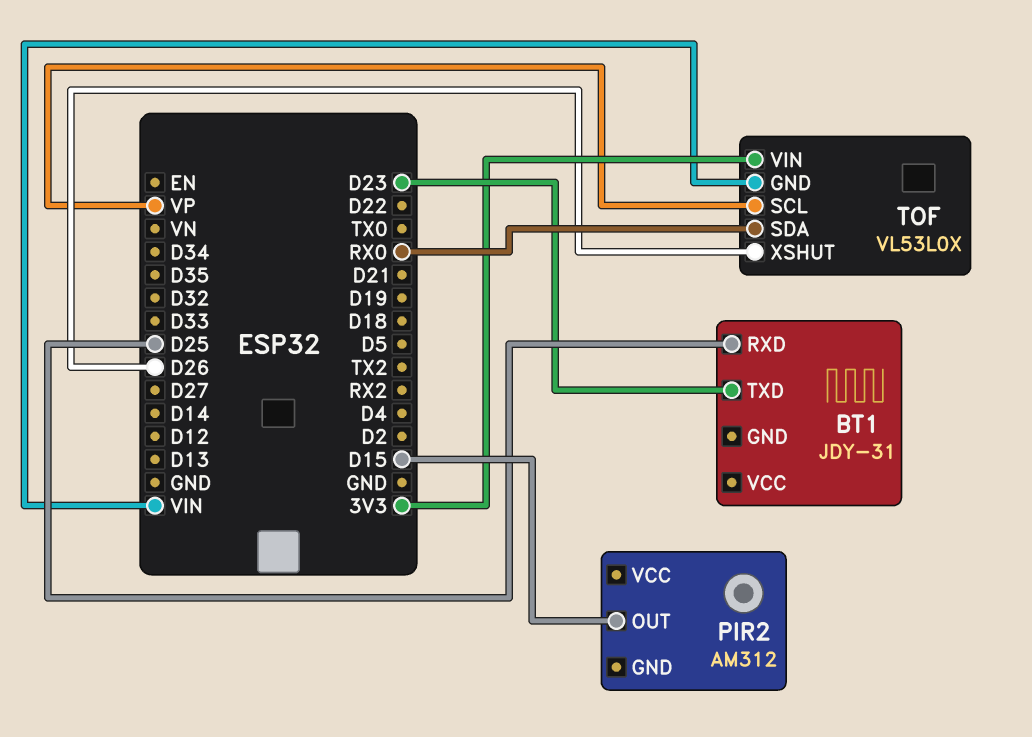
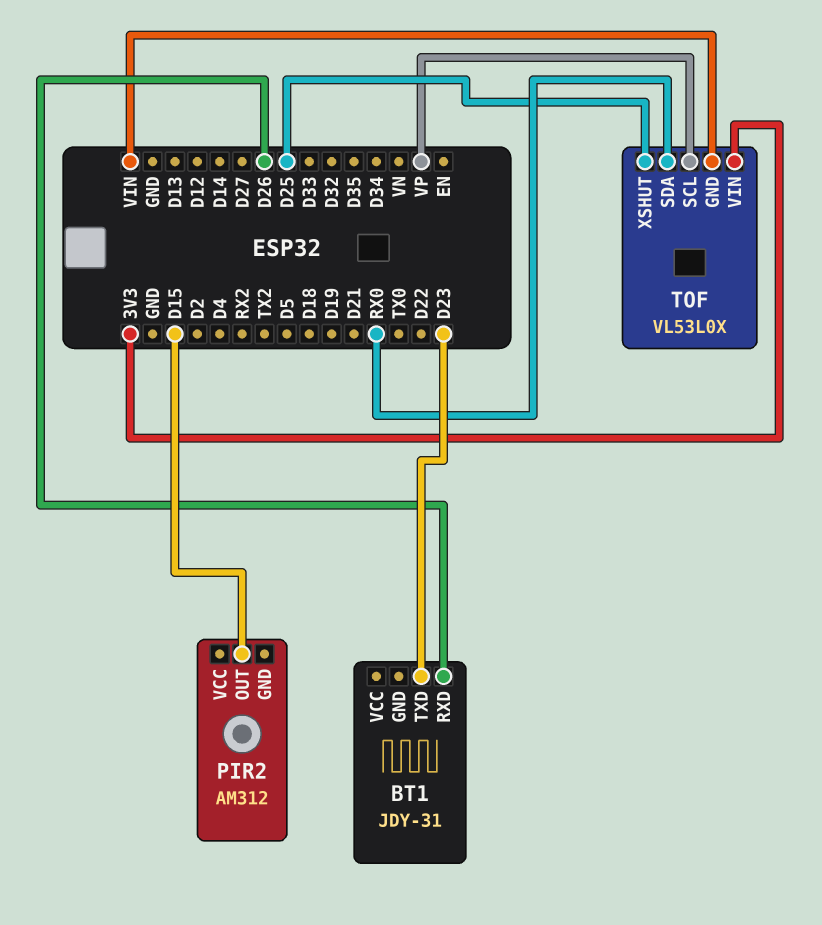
BT1 pin RXD: D25 -> D26
TOF pin XSHUT: D26 -> D25

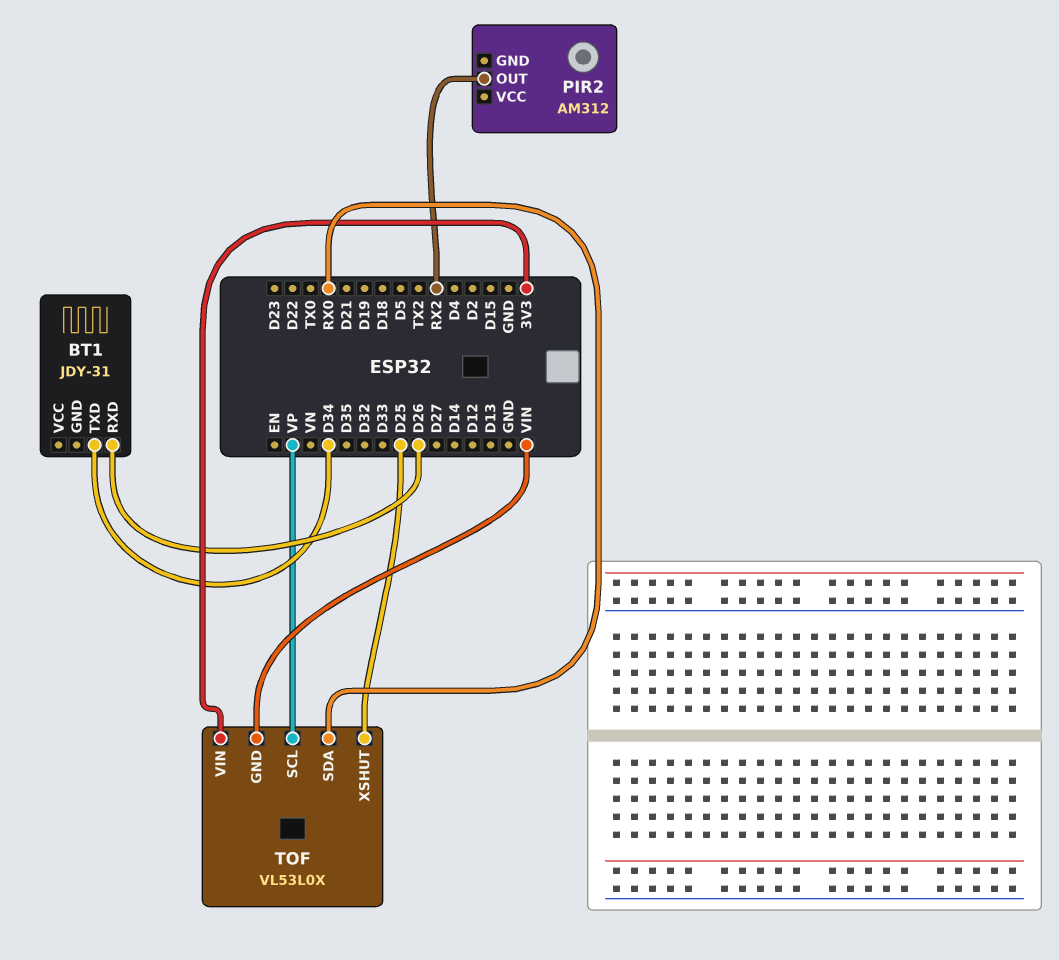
BT1 pin TXD: D23 -> D34
PIR2 pin OUT: D15 -> RX2

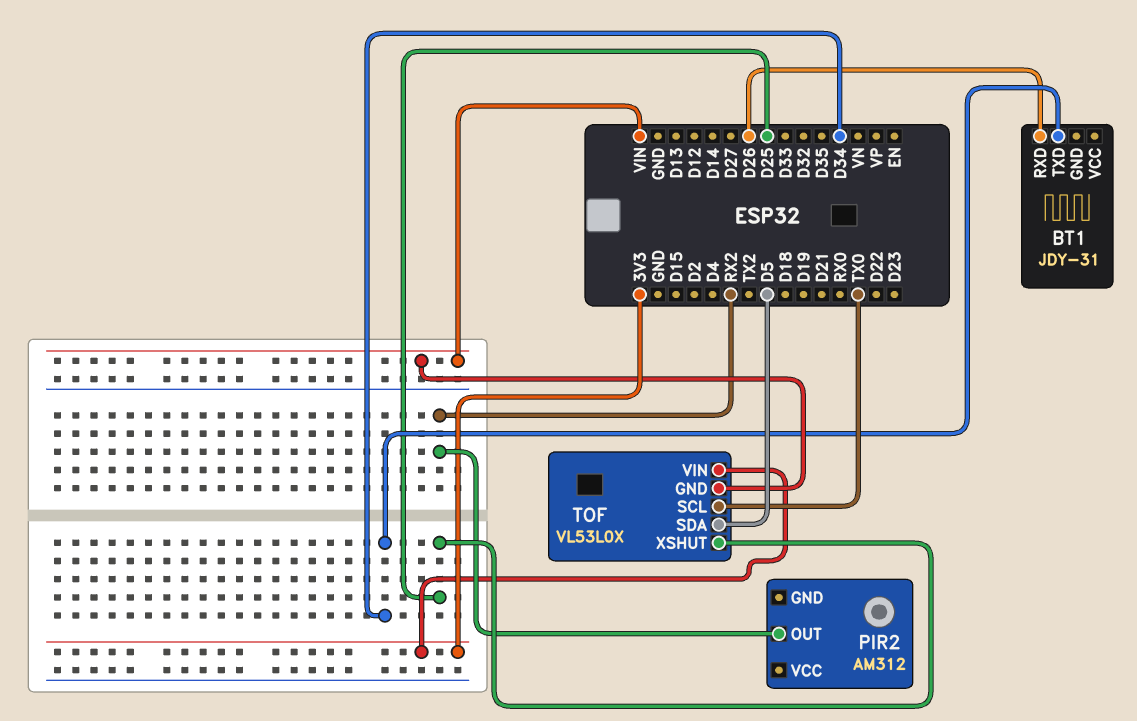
TOF pin SCL: VP -> TX0
TOF pin SDA: RX0 -> D5

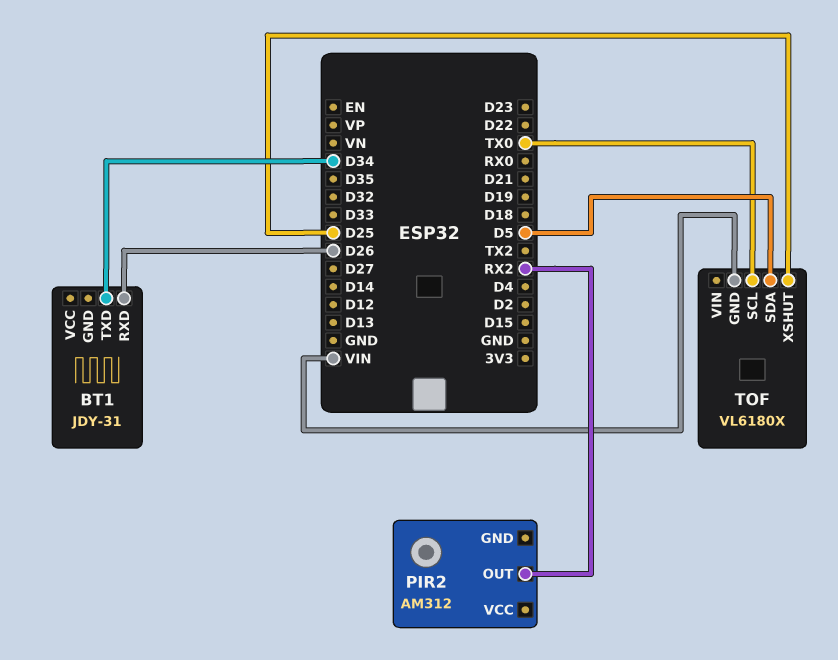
TOF: VL53L0X -> VL6180X
TOF pin VIN: 3V3 -> none

